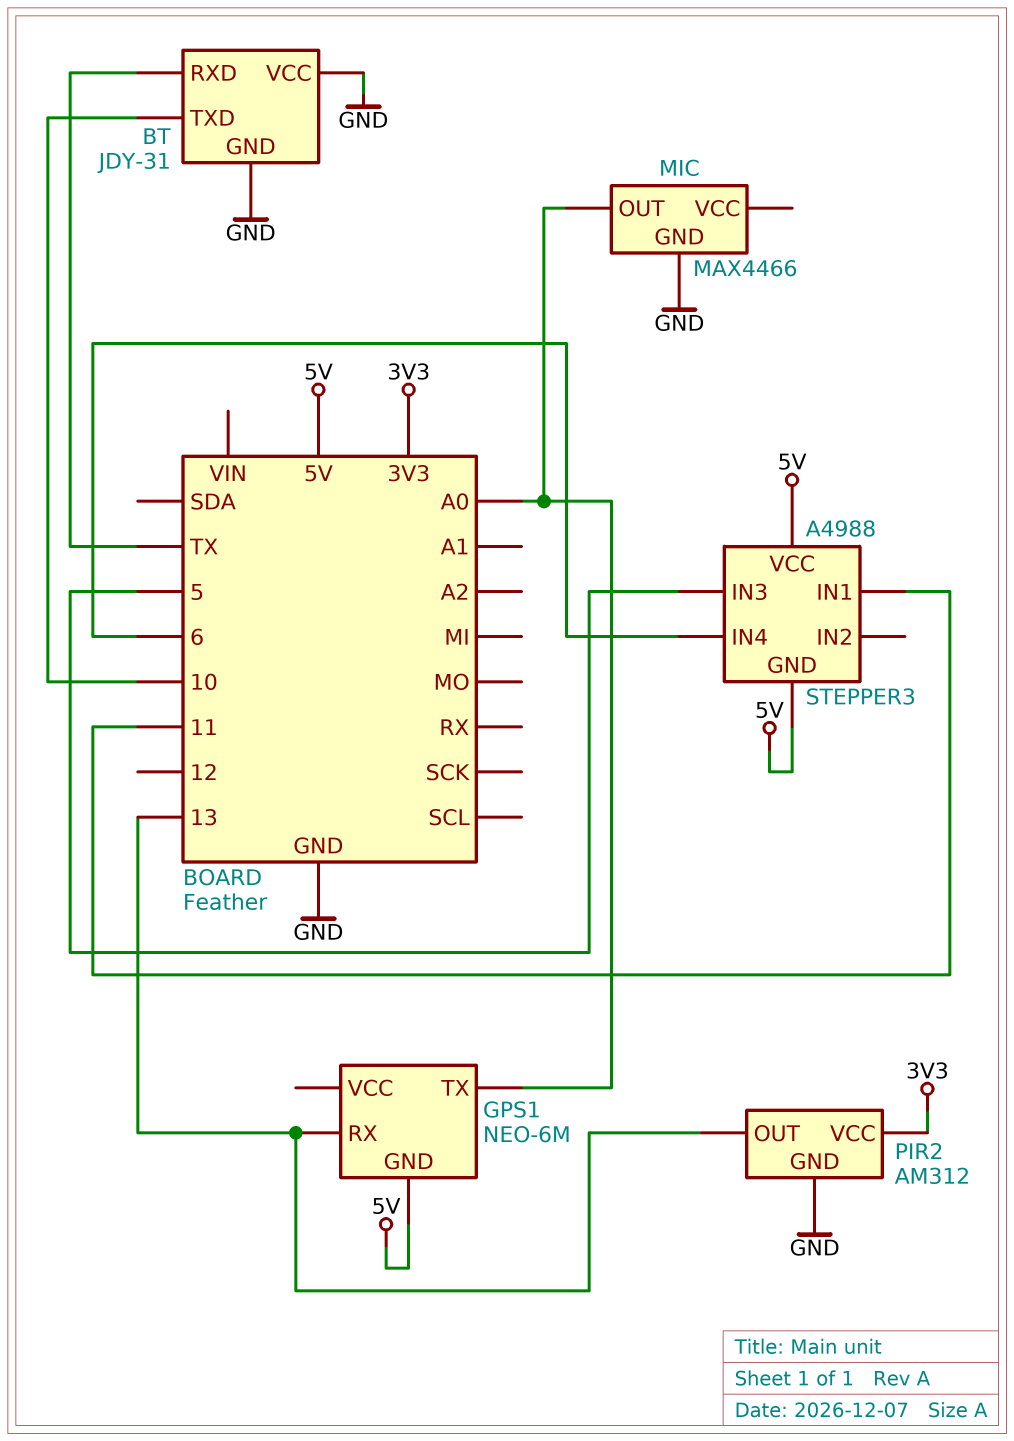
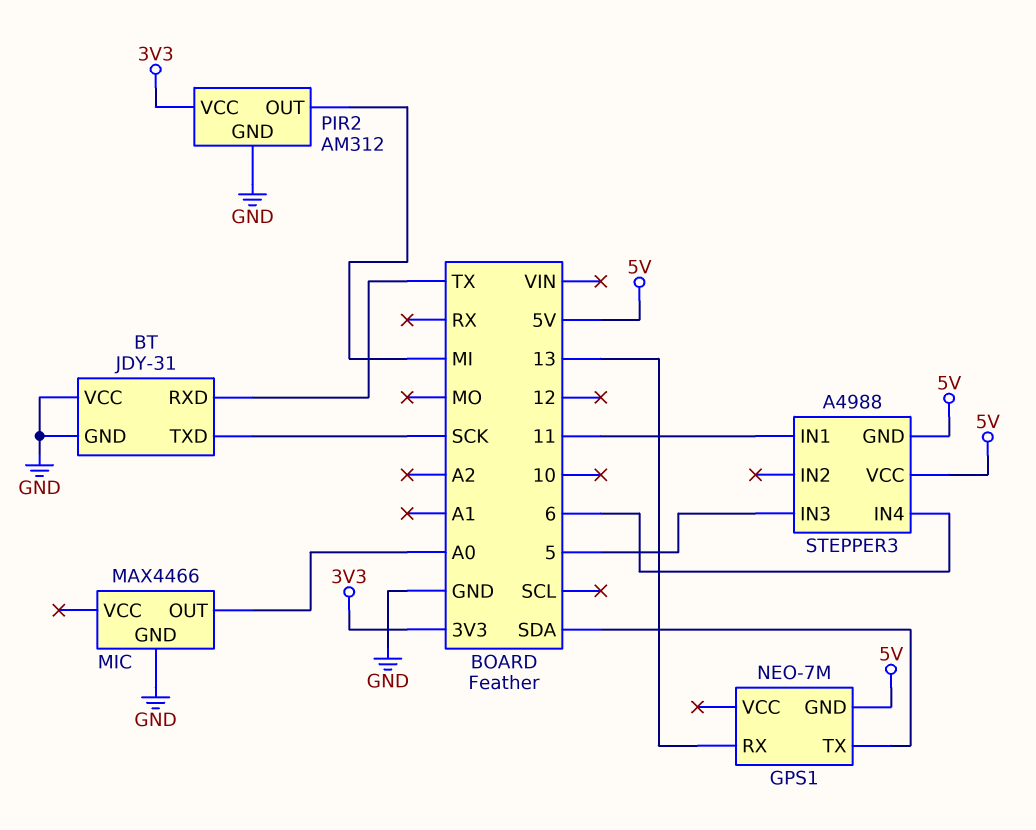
BT pin TXD: 10 -> SCK
GPS1: NEO-6M -> NEO-7M
GPS1 pin TX: A0 -> SDA
PIR2 pin OUT: 13 -> MI

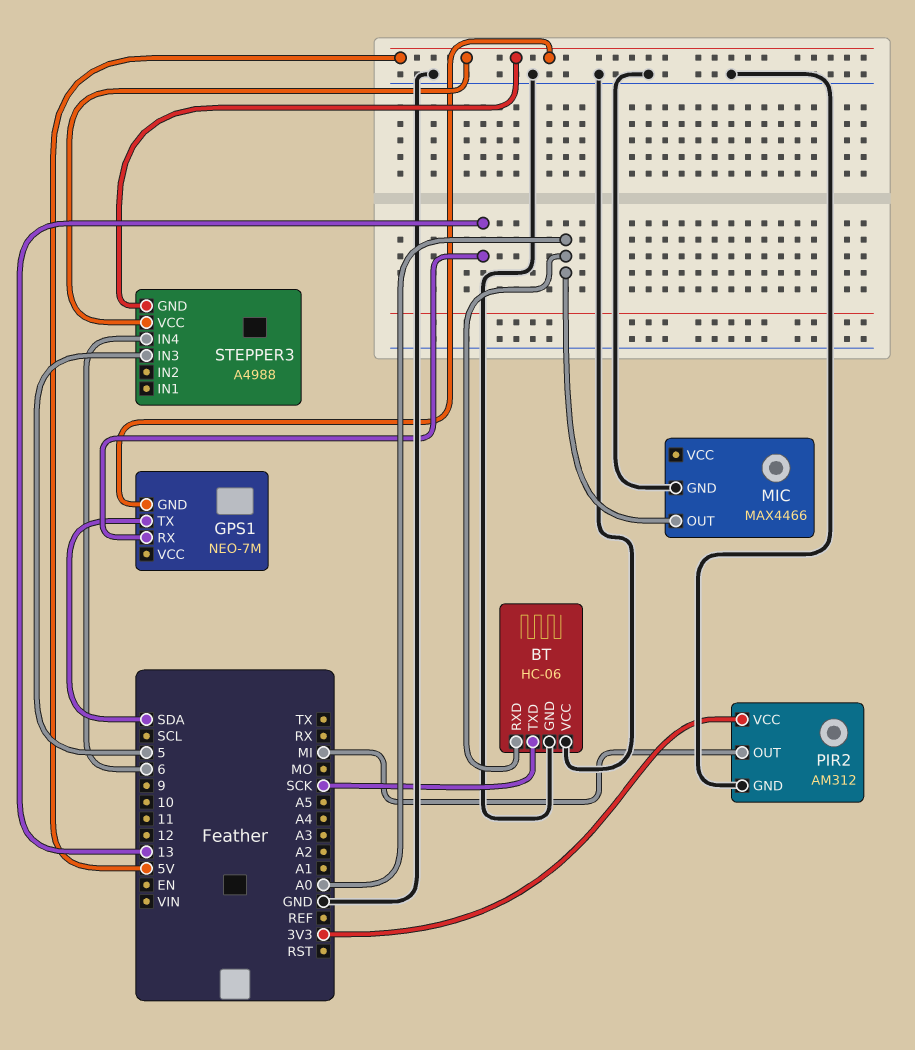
BT: JDY-31 -> HC-06
BT pin RXD: TX -> A0
STEPPER3 pin IN1: 11 -> none

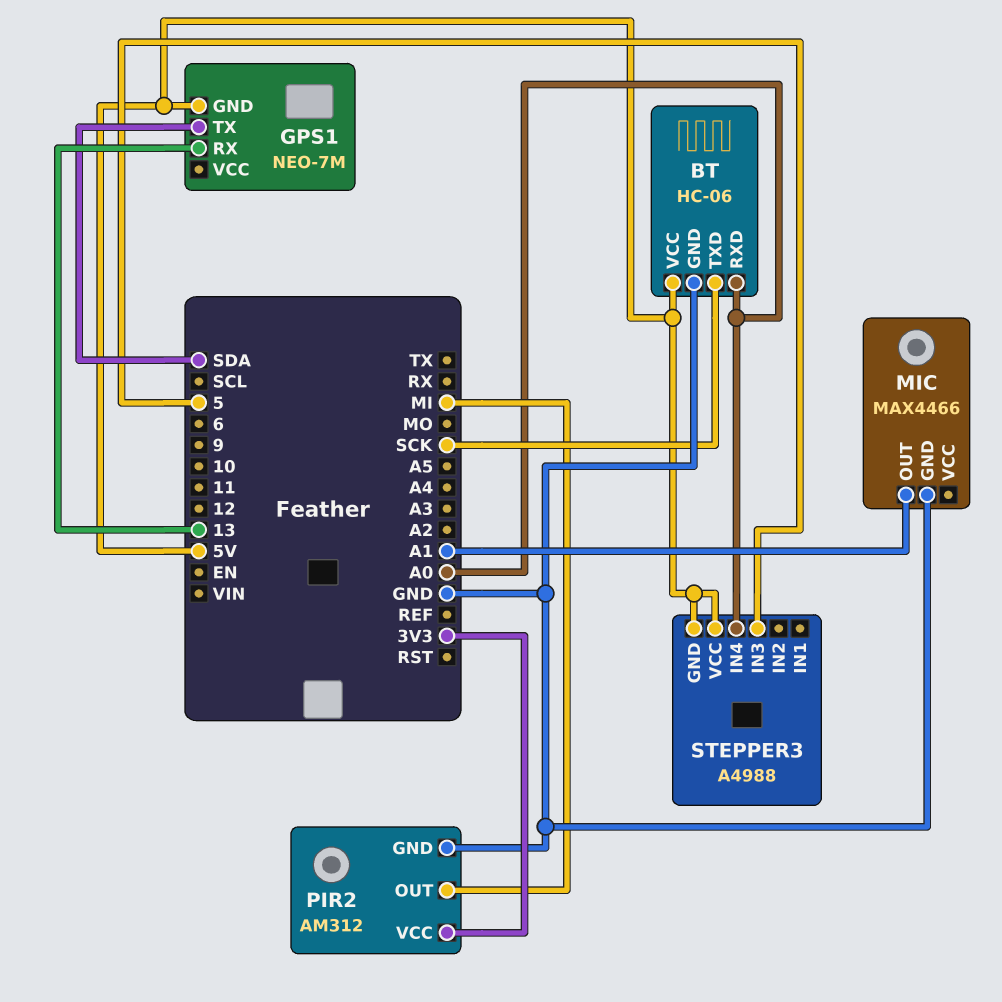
BT pin VCC: GND -> 5V
MIC pin OUT: A0 -> A1
STEPPER3 pin IN4: 6 -> A0

